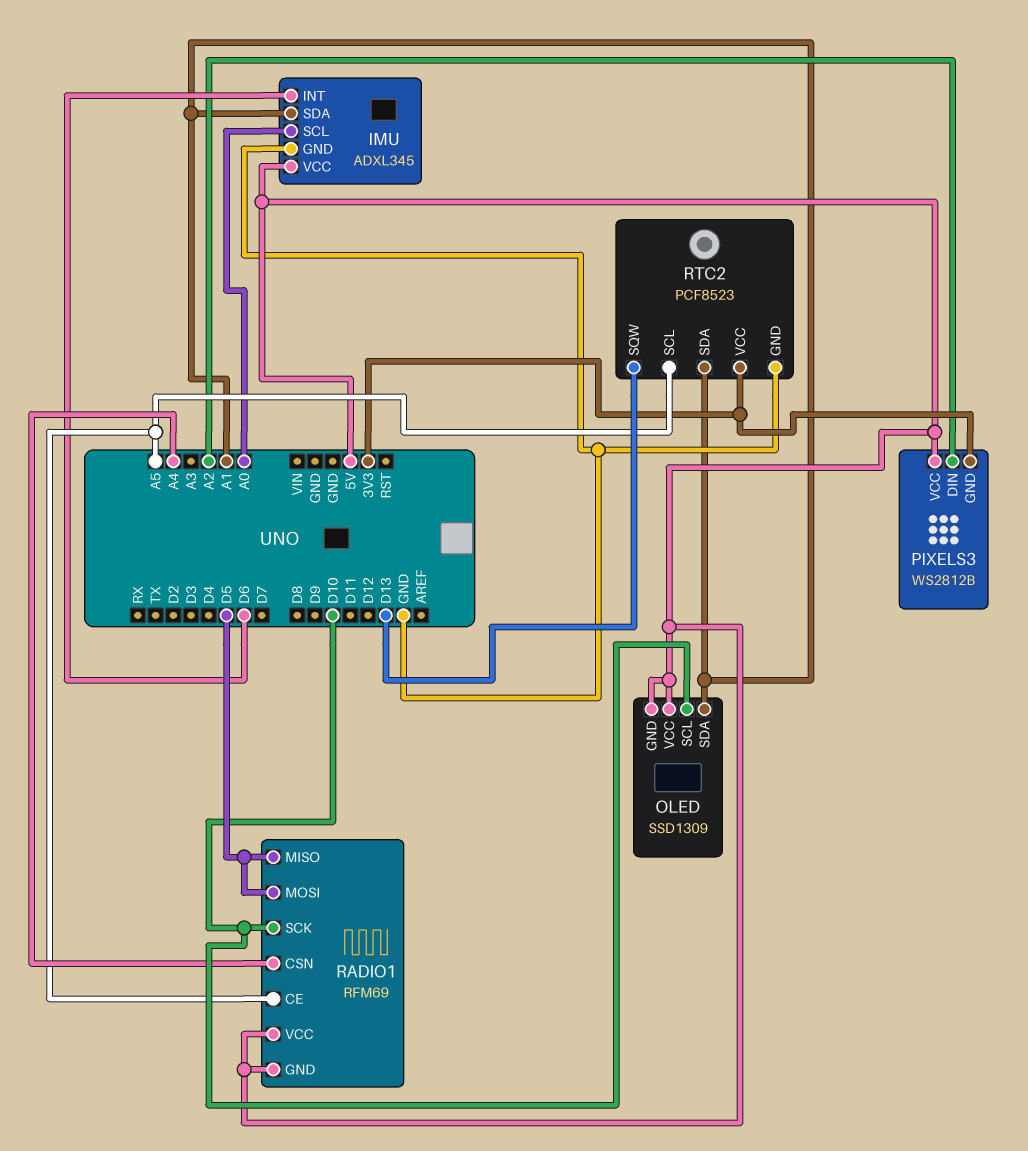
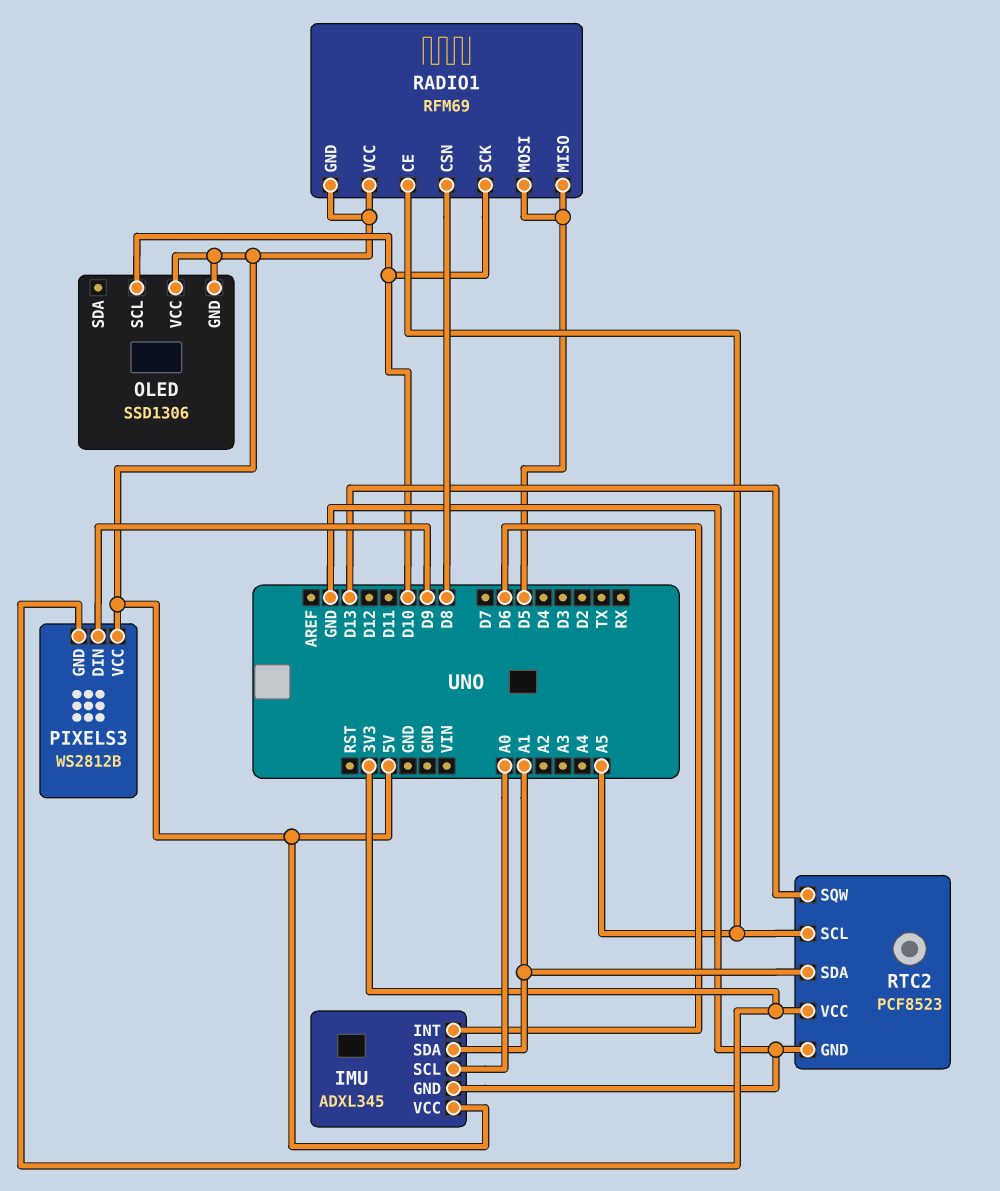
OLED: SSD1309 -> SSD1306
OLED pin SDA: A1 -> none
PIXELS3 pin DIN: A2 -> D9
RADIO1 pin CSN: A4 -> D8

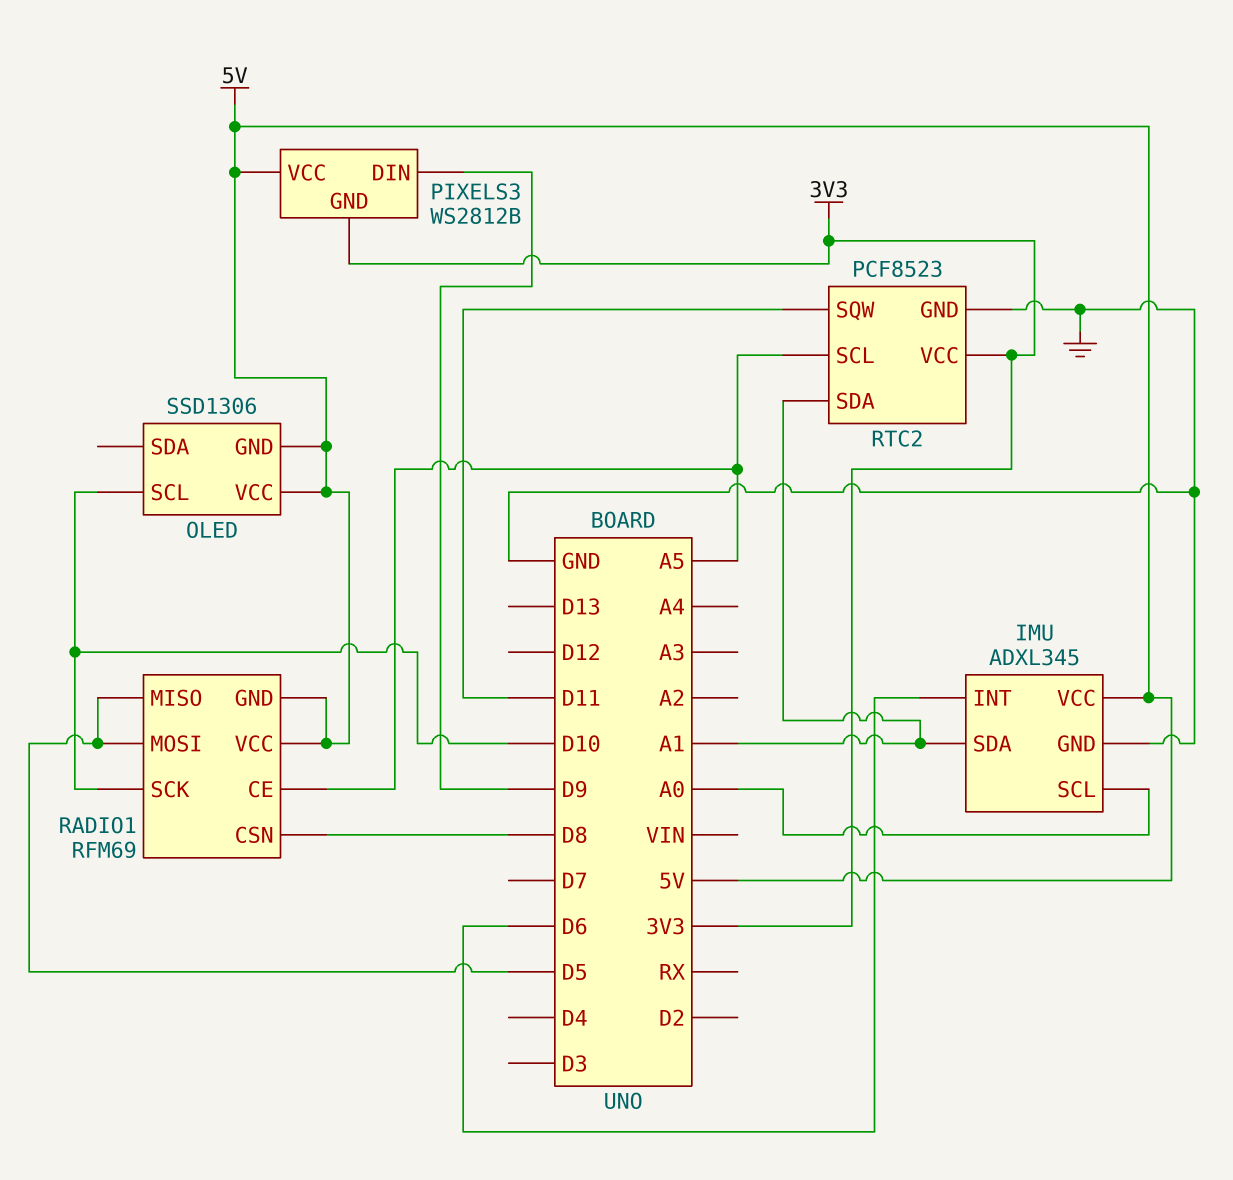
RTC2 pin SQW: D13 -> D11

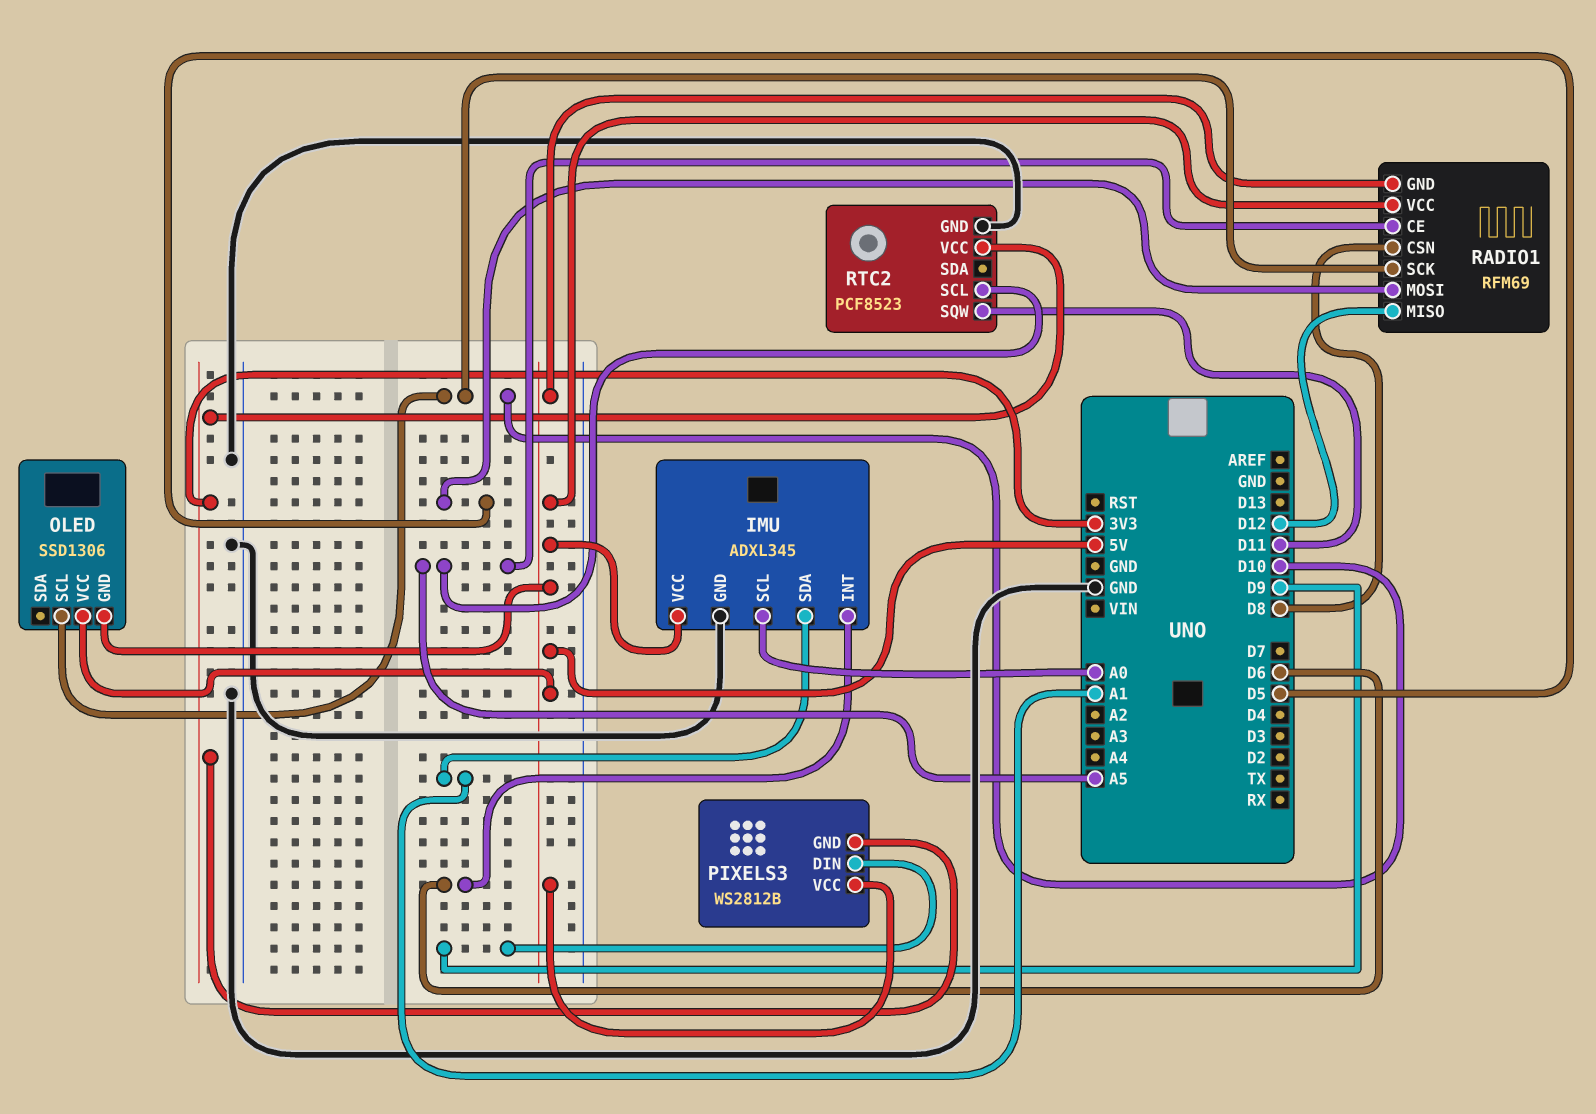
RADIO1 pin MISO: D5 -> D12
RTC2 pin SDA: A1 -> none

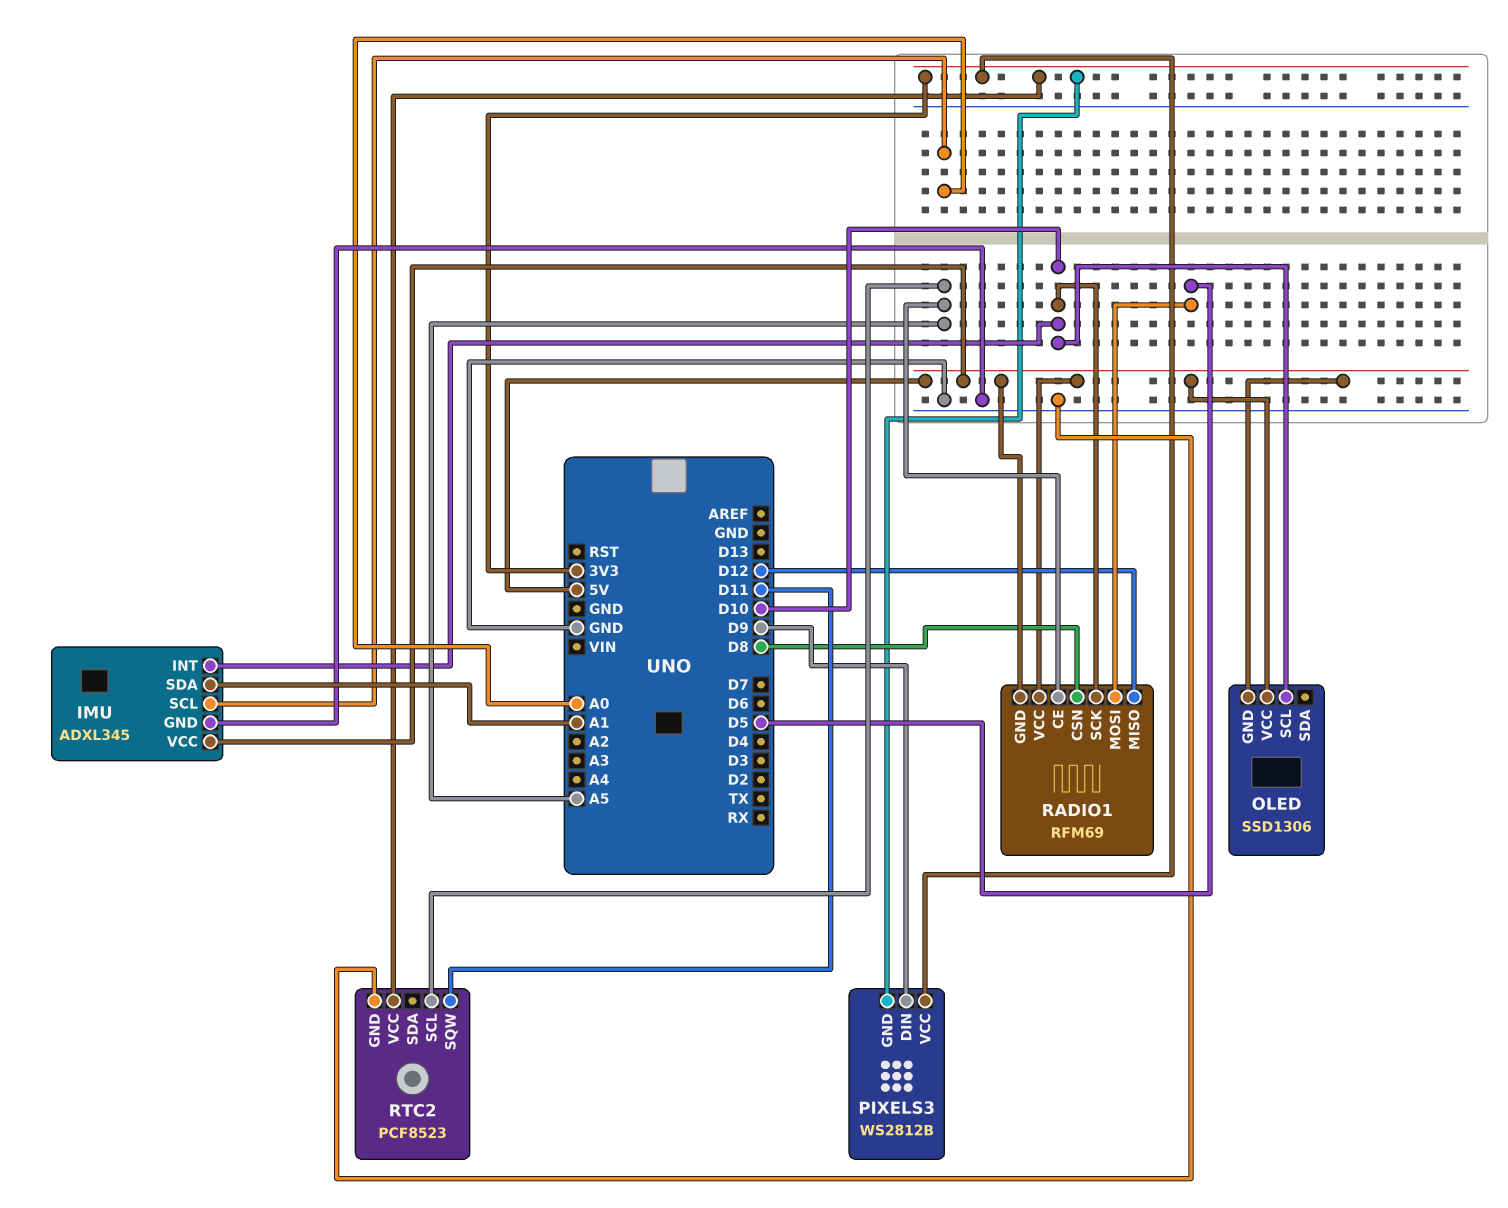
IMU pin INT: D6 -> D10
PIXELS3 pin VCC: 5V -> 3V3

